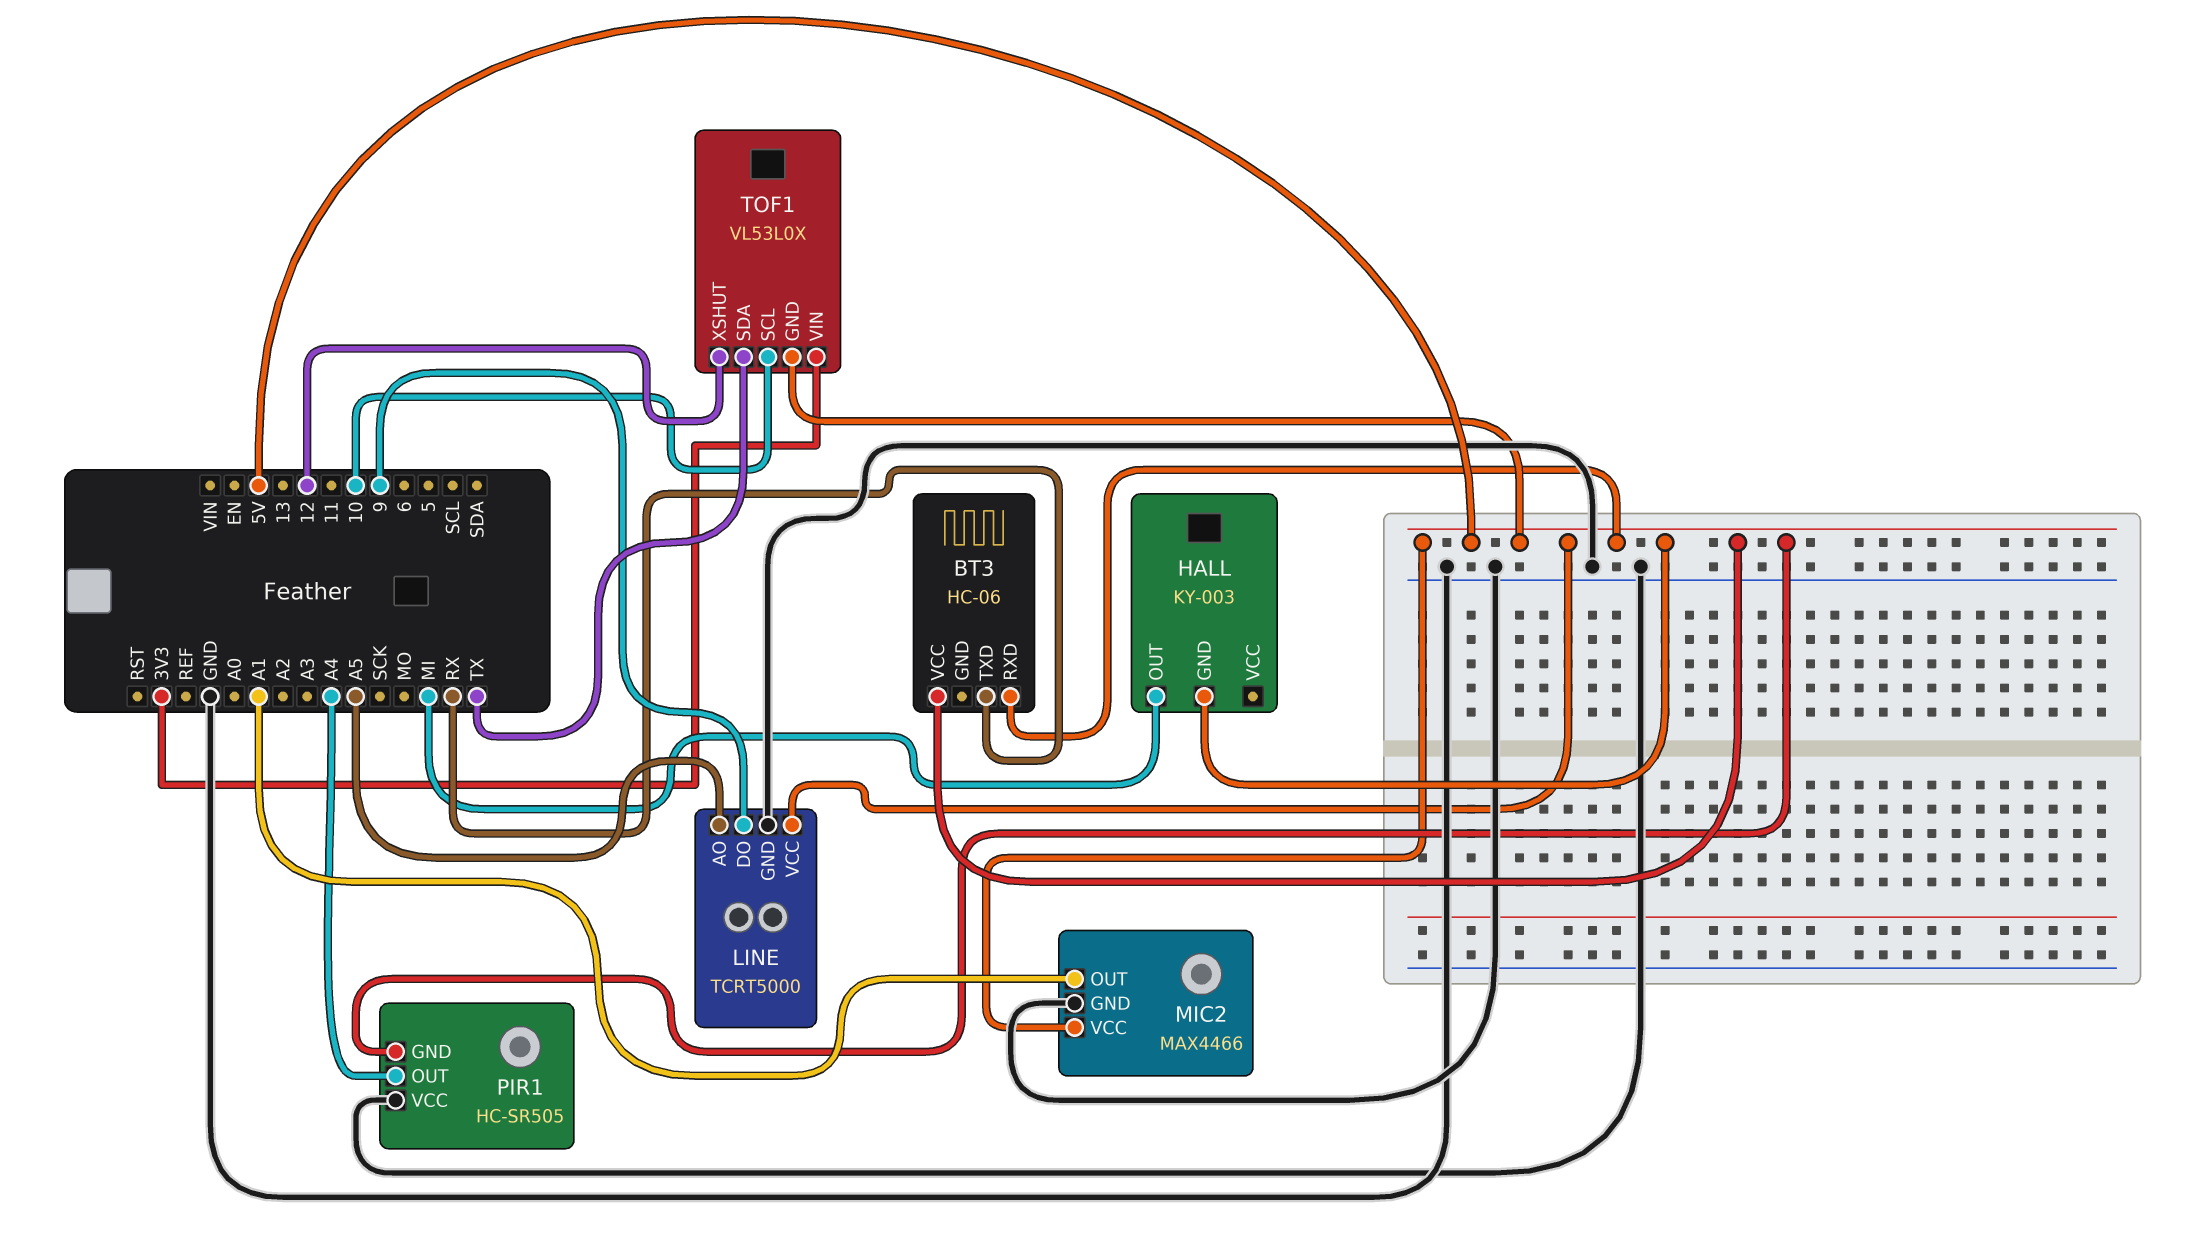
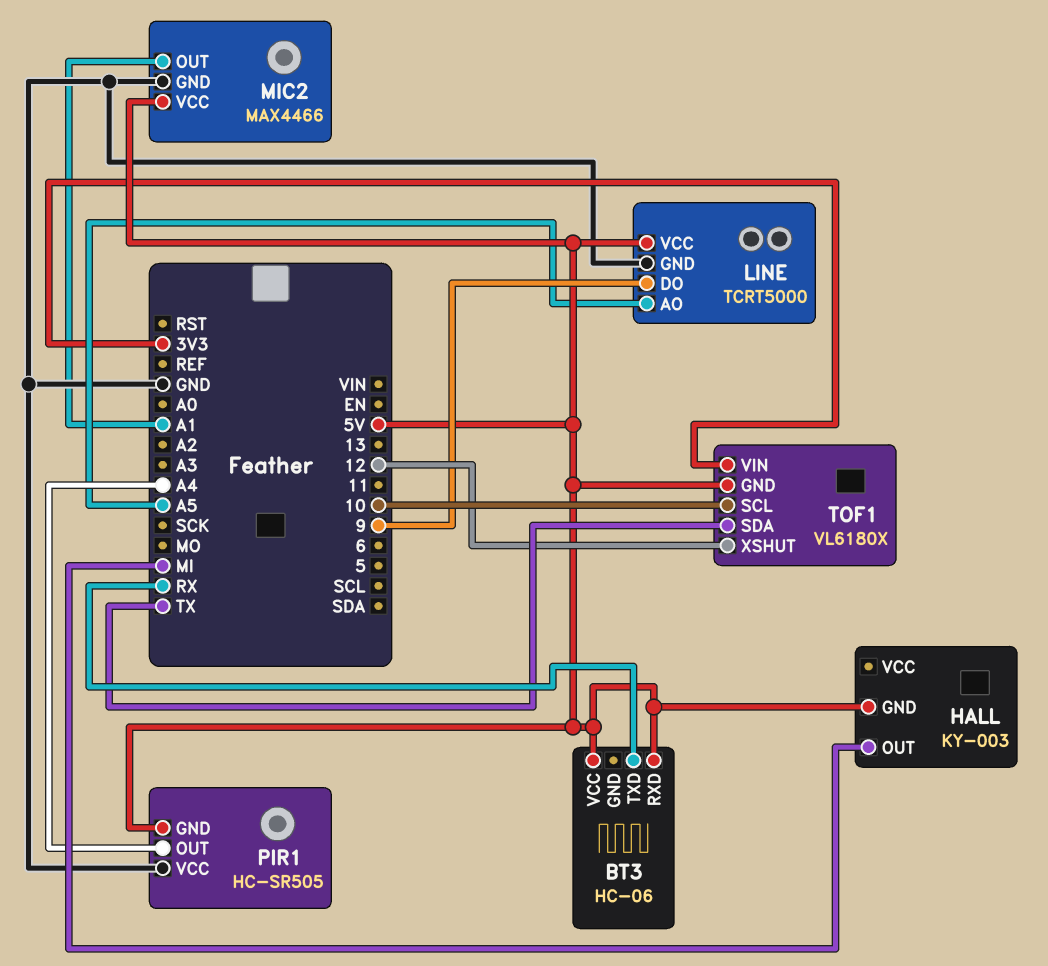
TOF1: VL53L0X -> VL6180X

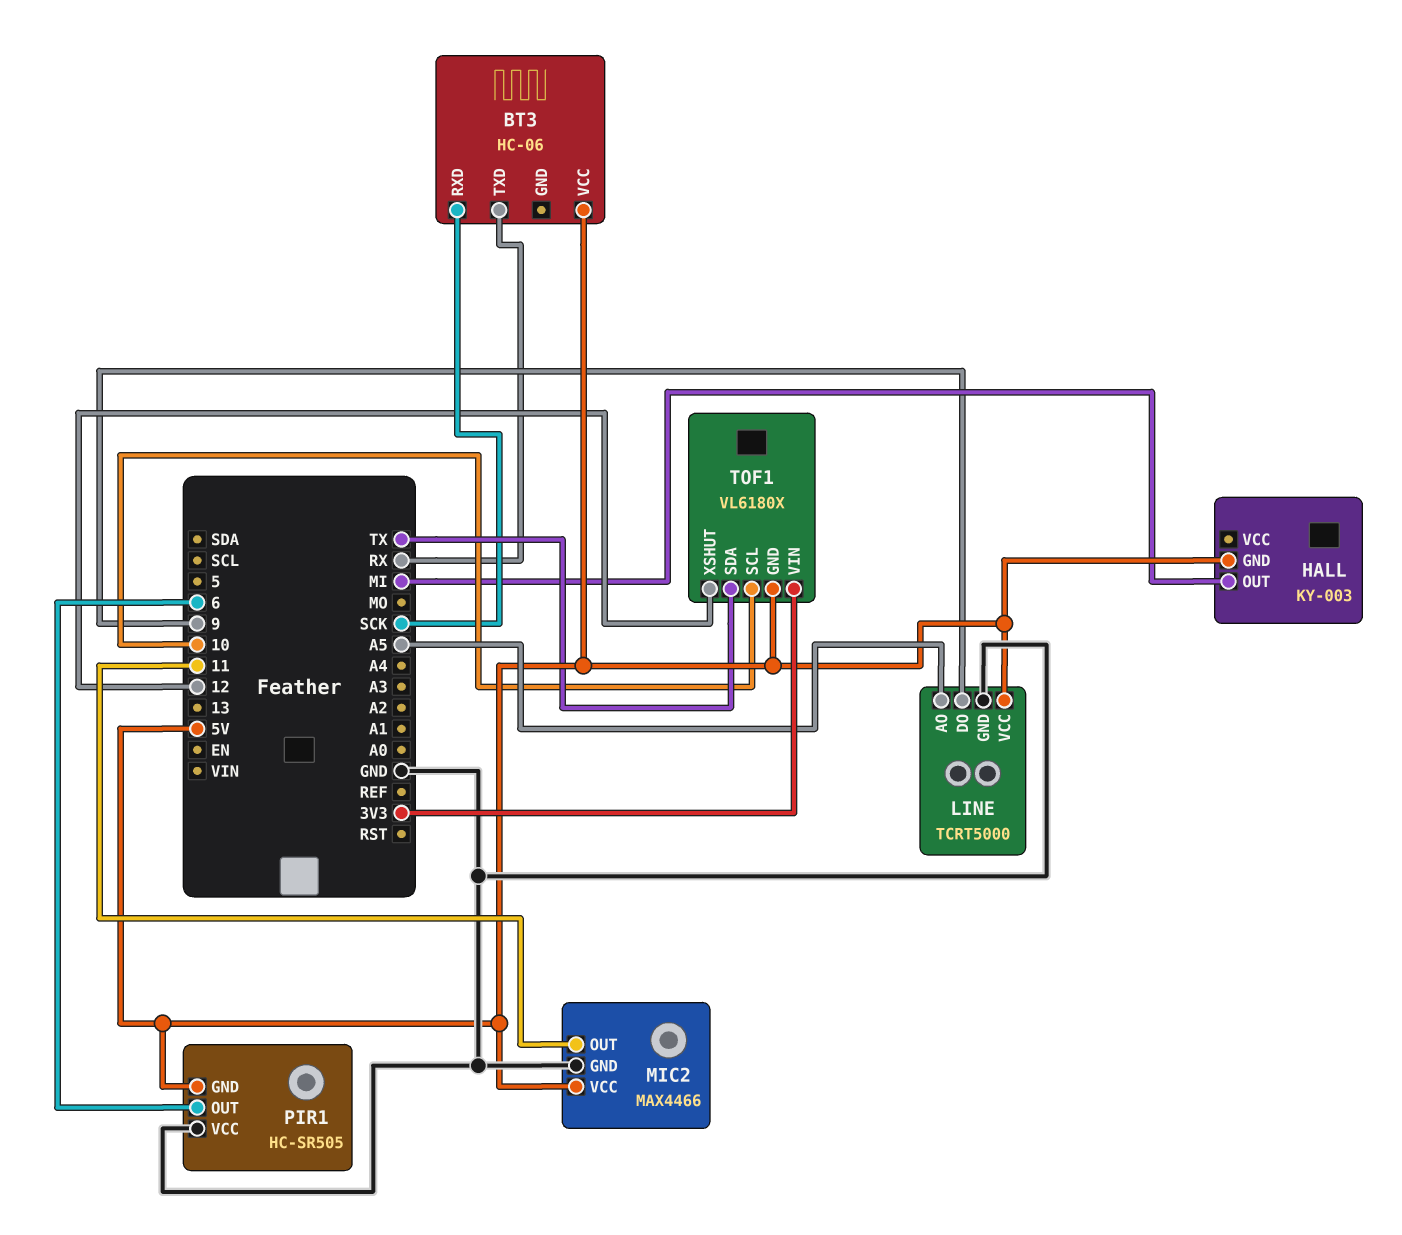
BT3 pin RXD: 5V -> SCK
MIC2 pin OUT: A1 -> 11
PIR1 pin OUT: A4 -> 6

